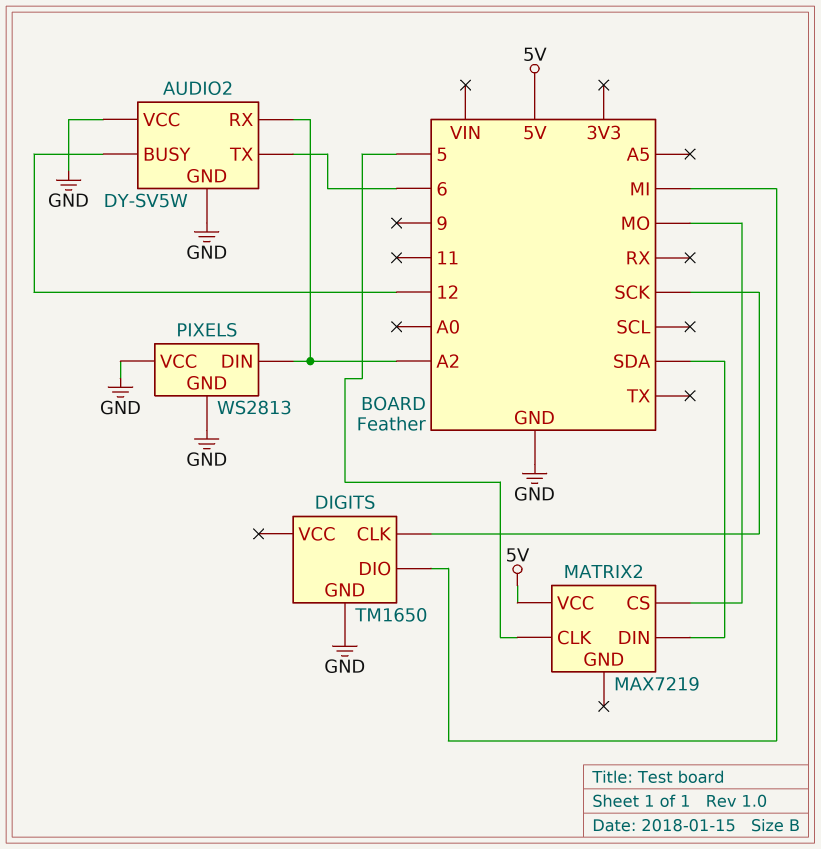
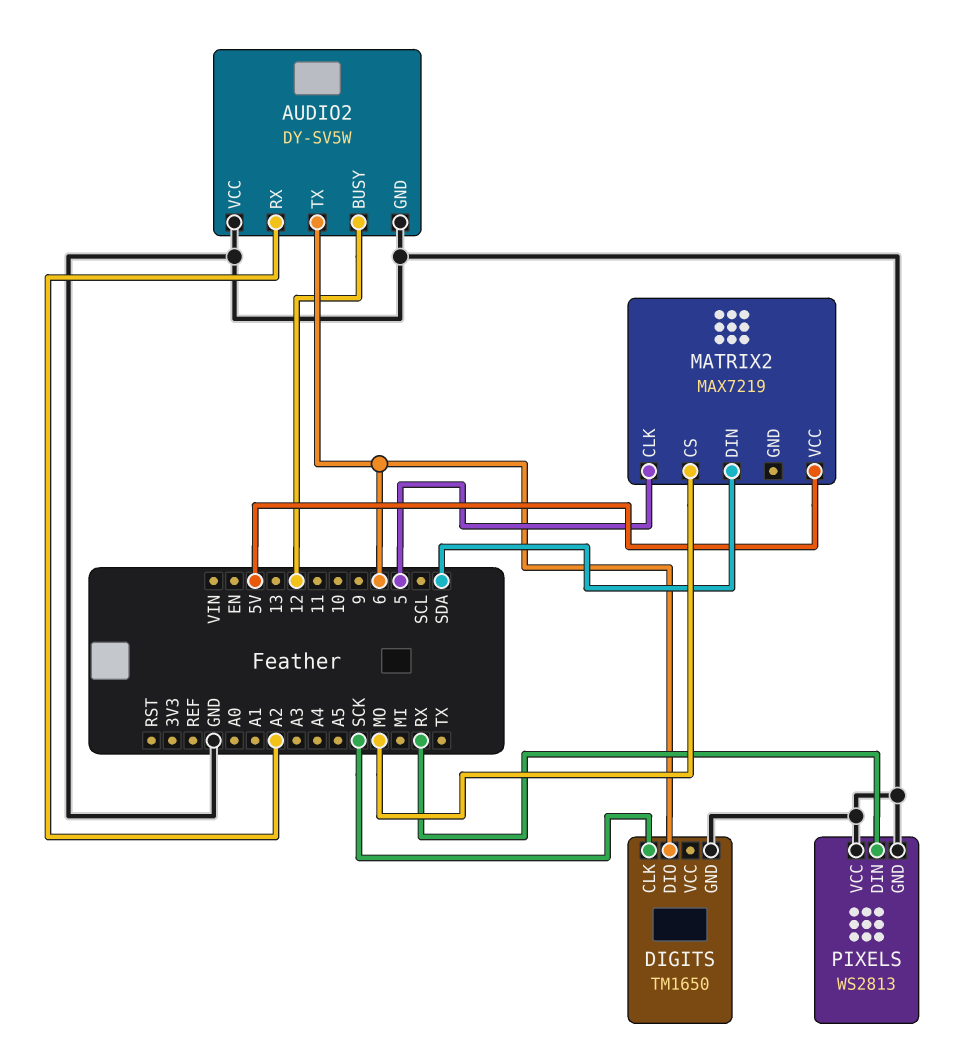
DIGITS pin DIO: MI -> 6
PIXELS pin DIN: A2 -> RX

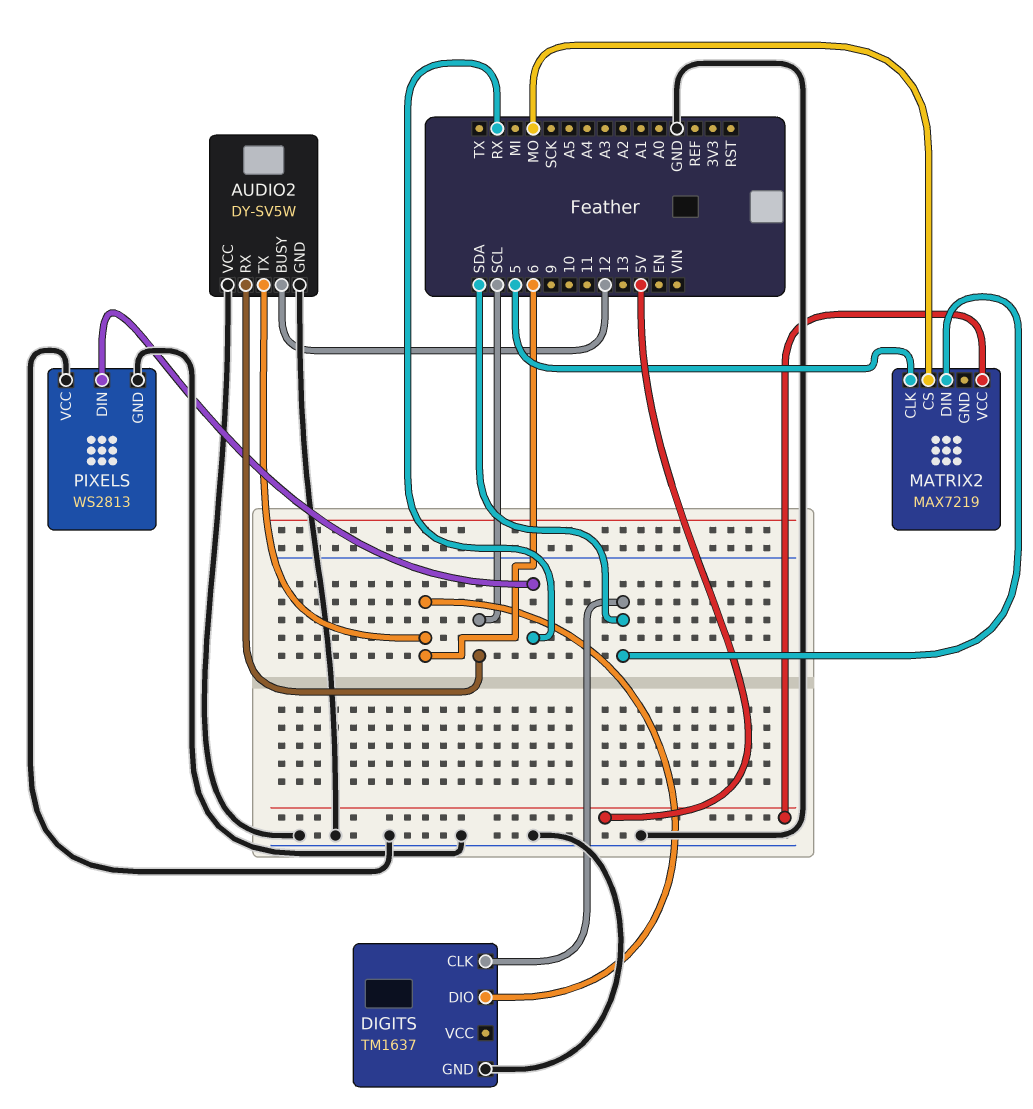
AUDIO2 pin RX: A2 -> SCL
DIGITS: TM1650 -> TM1637
DIGITS pin CLK: SCK -> SDA

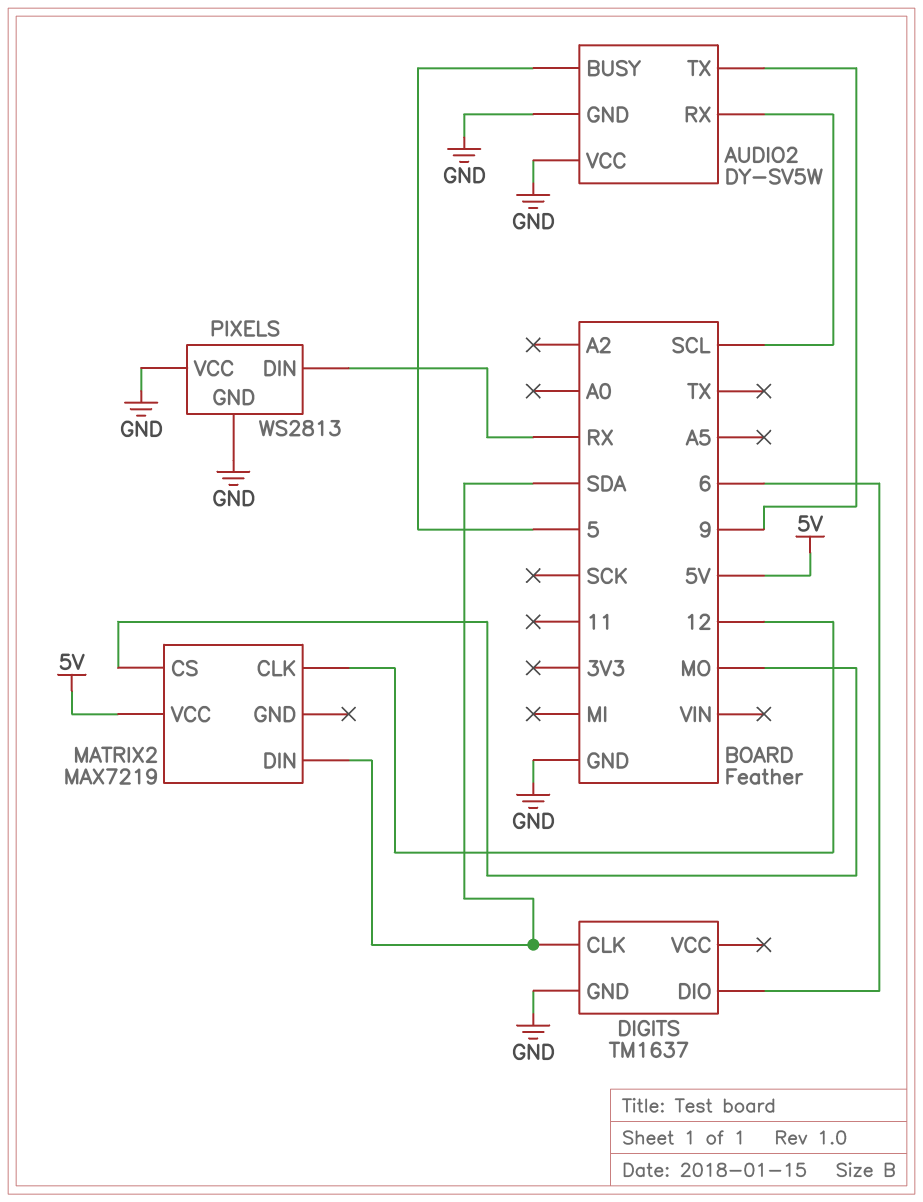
AUDIO2 pin BUSY: 12 -> 5
AUDIO2 pin TX: 6 -> 9
MATRIX2 pin CLK: 5 -> 12

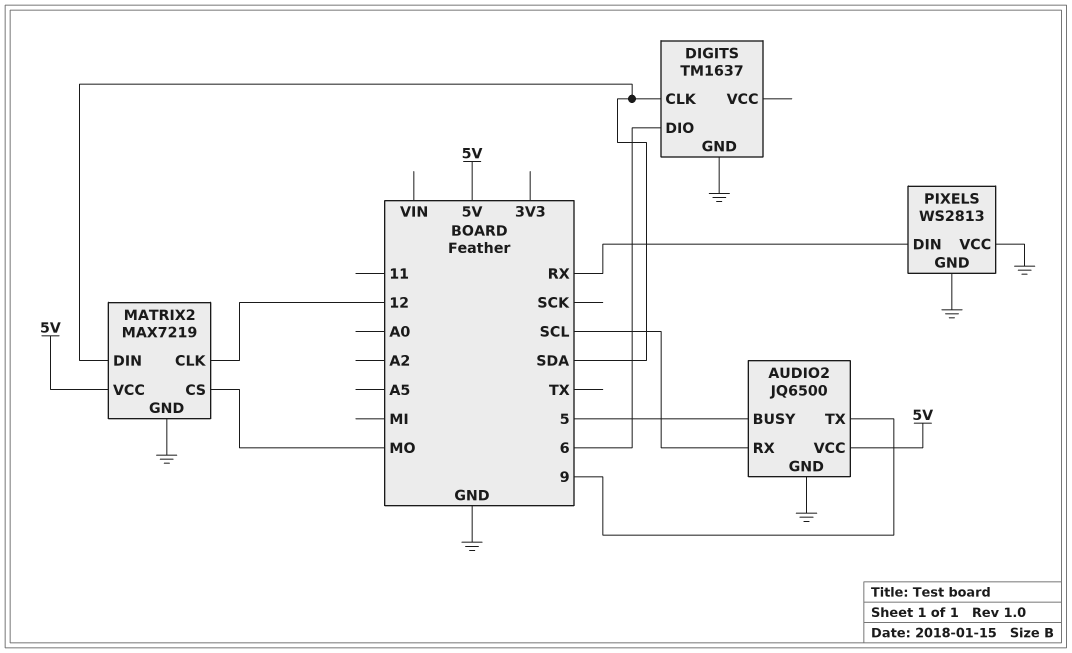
AUDIO2: DY-SV5W -> JQ6500
AUDIO2 pin VCC: GND -> 5V
MATRIX2 pin GND: none -> GND

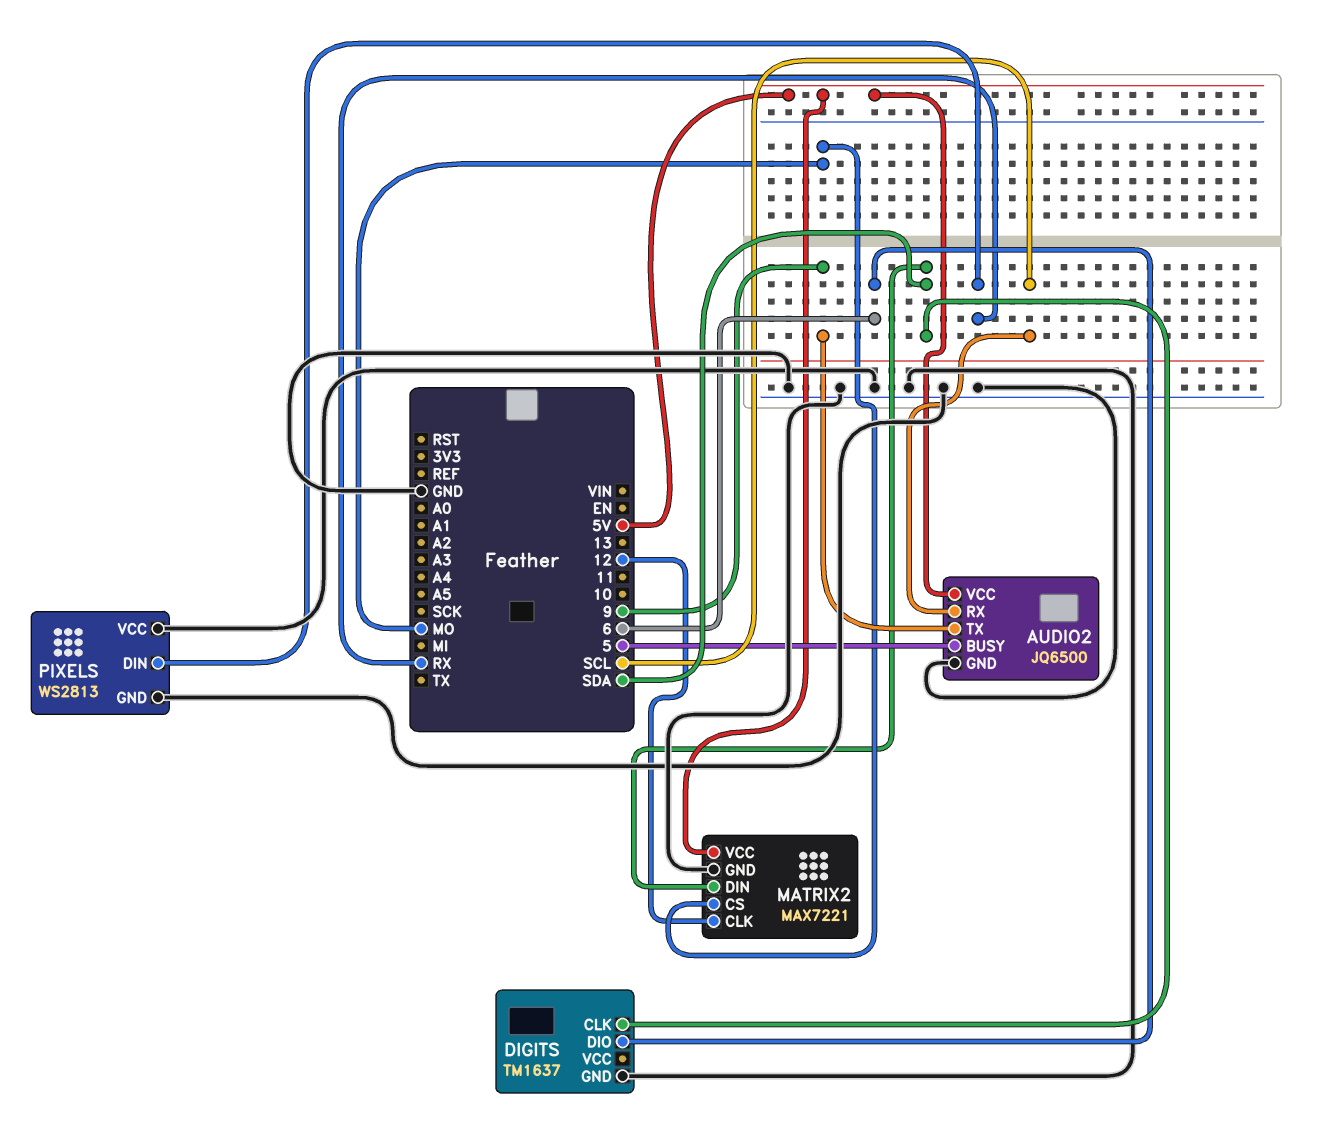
MATRIX2: MAX7219 -> MAX7221

